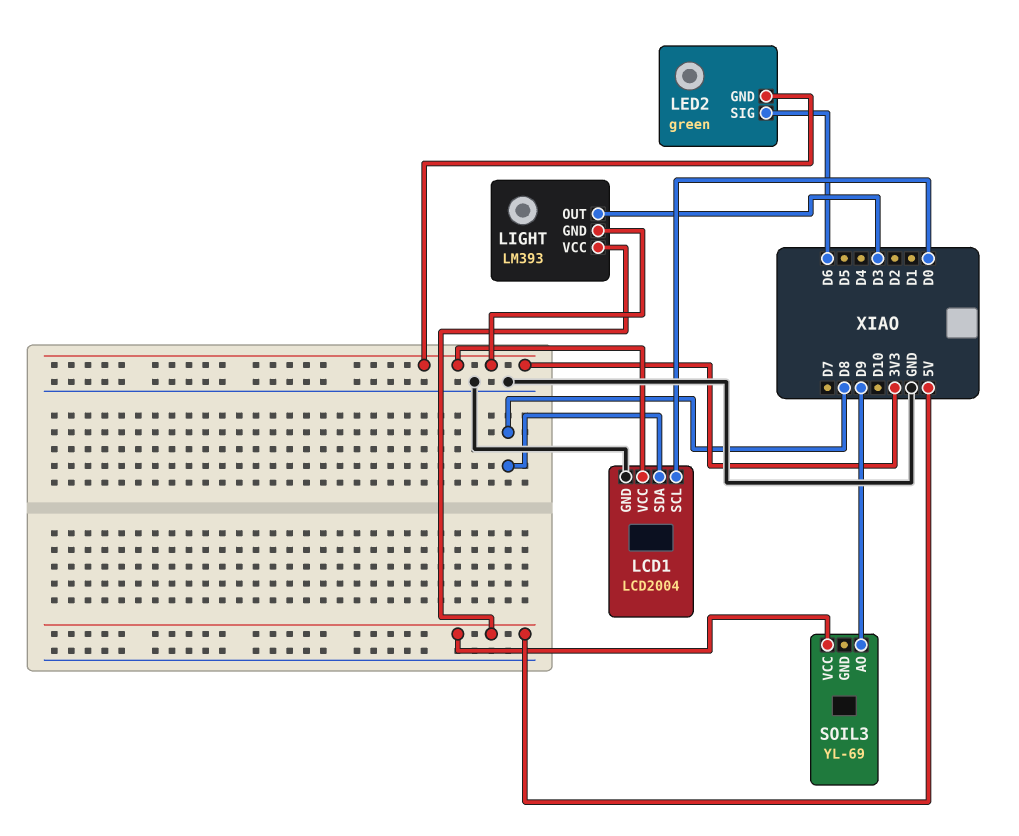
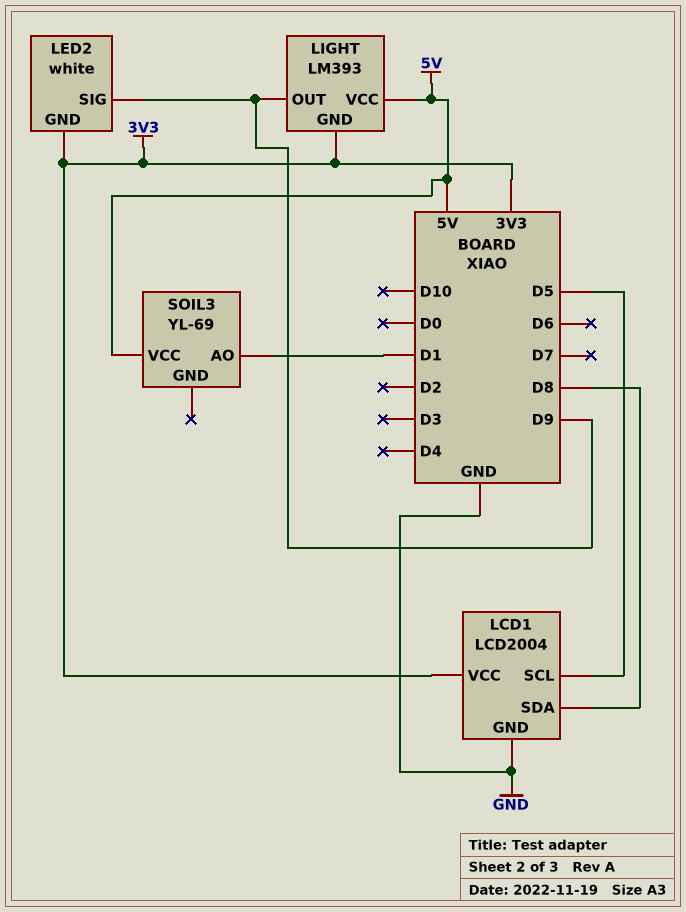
LCD1 pin SCL: D0 -> D5
LED2: green -> white
LED2 pin SIG: D6 -> D9
LIGHT pin OUT: D3 -> D9
SOIL3 pin AO: D9 -> D1

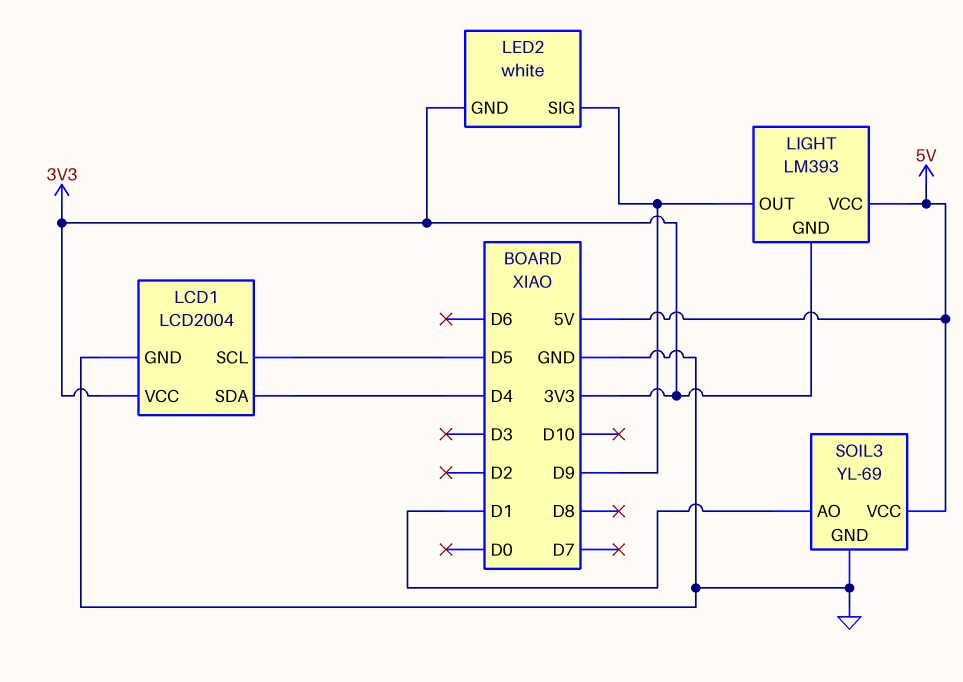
LCD1 pin SDA: D8 -> D4
SOIL3 pin GND: none -> GND

